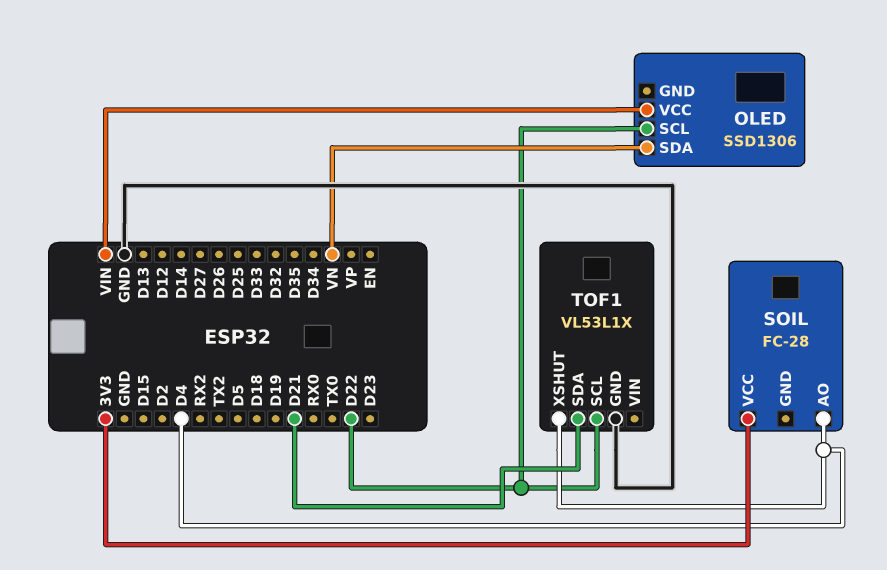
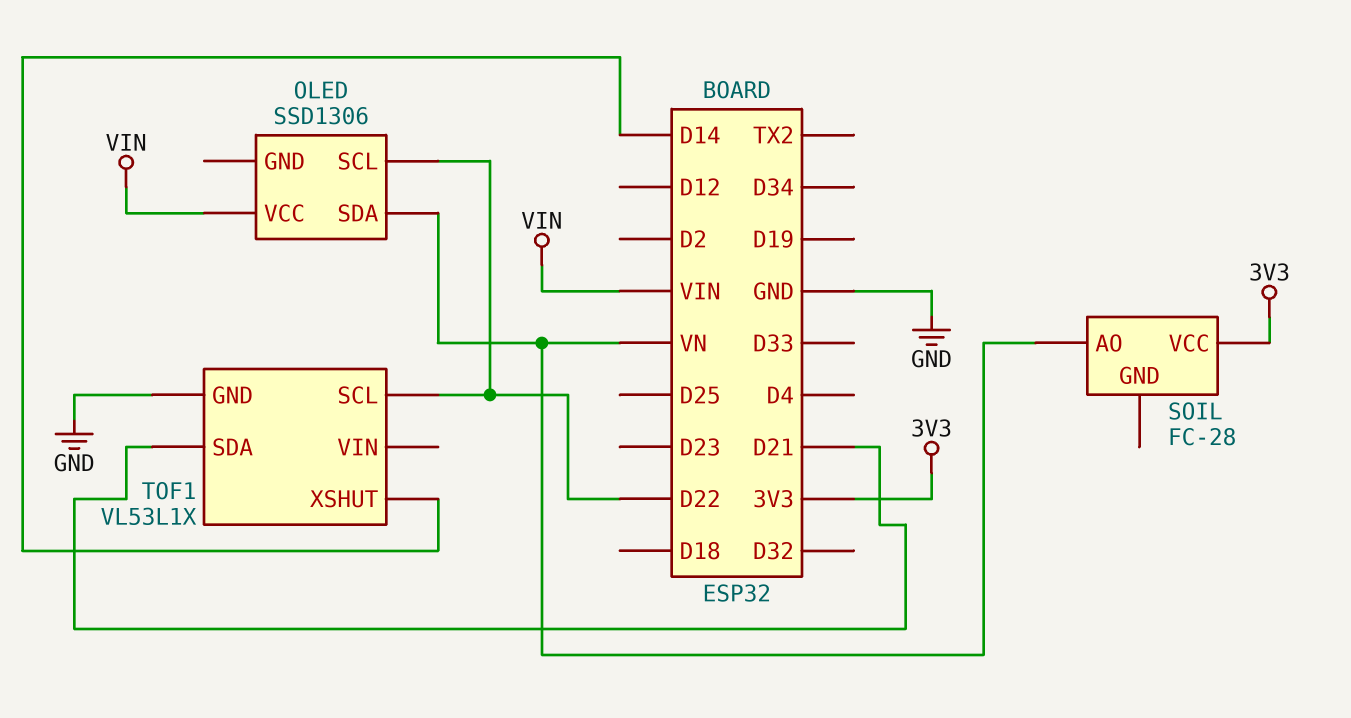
SOIL pin AO: D4 -> VN
TOF1 pin XSHUT: D4 -> D14

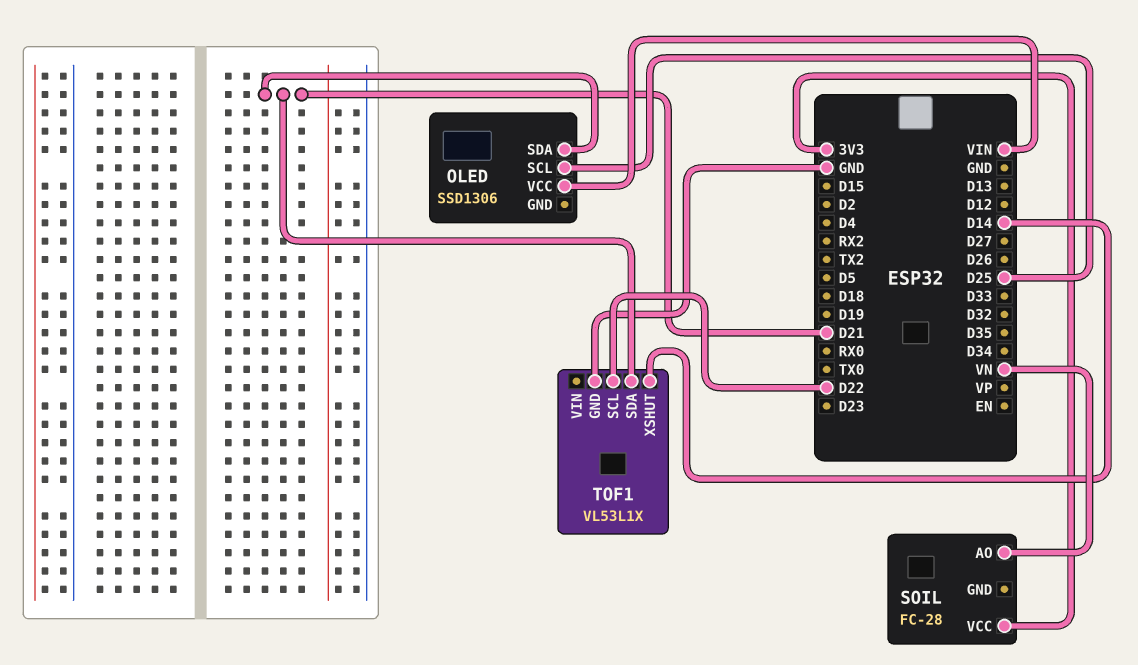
OLED pin SCL: D22 -> D25
OLED pin SDA: VN -> D21

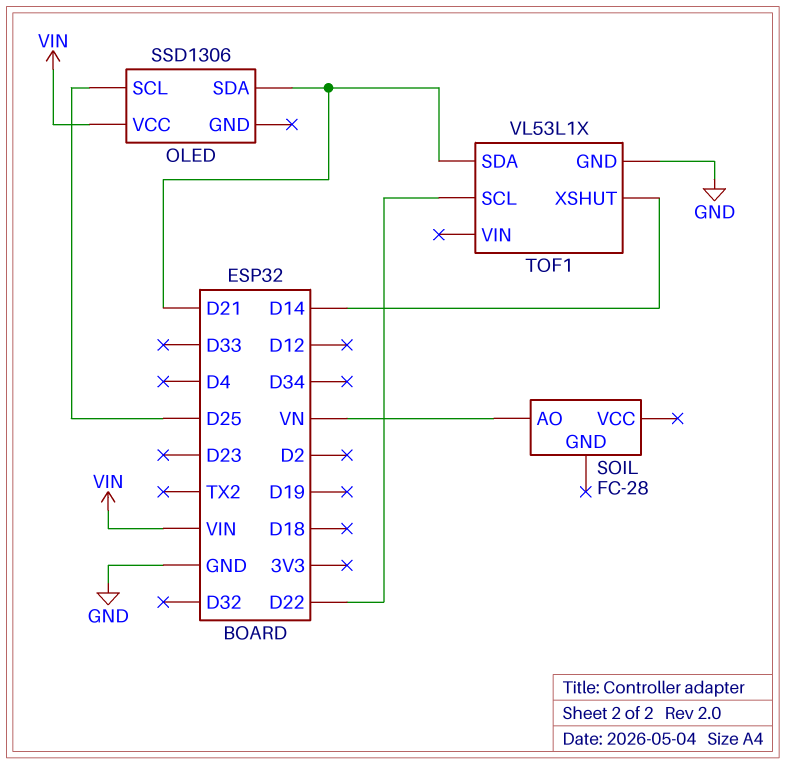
SOIL pin VCC: 3V3 -> none

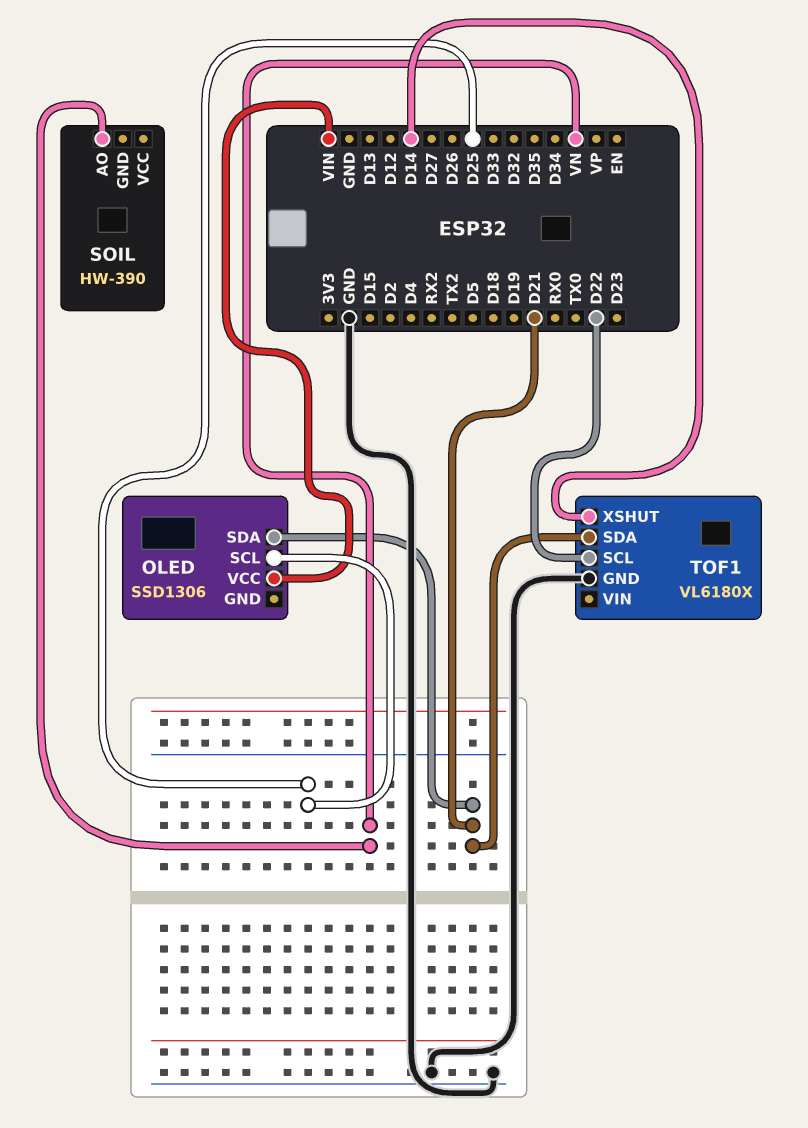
SOIL: FC-28 -> HW-390
TOF1: VL53L1X -> VL6180X

